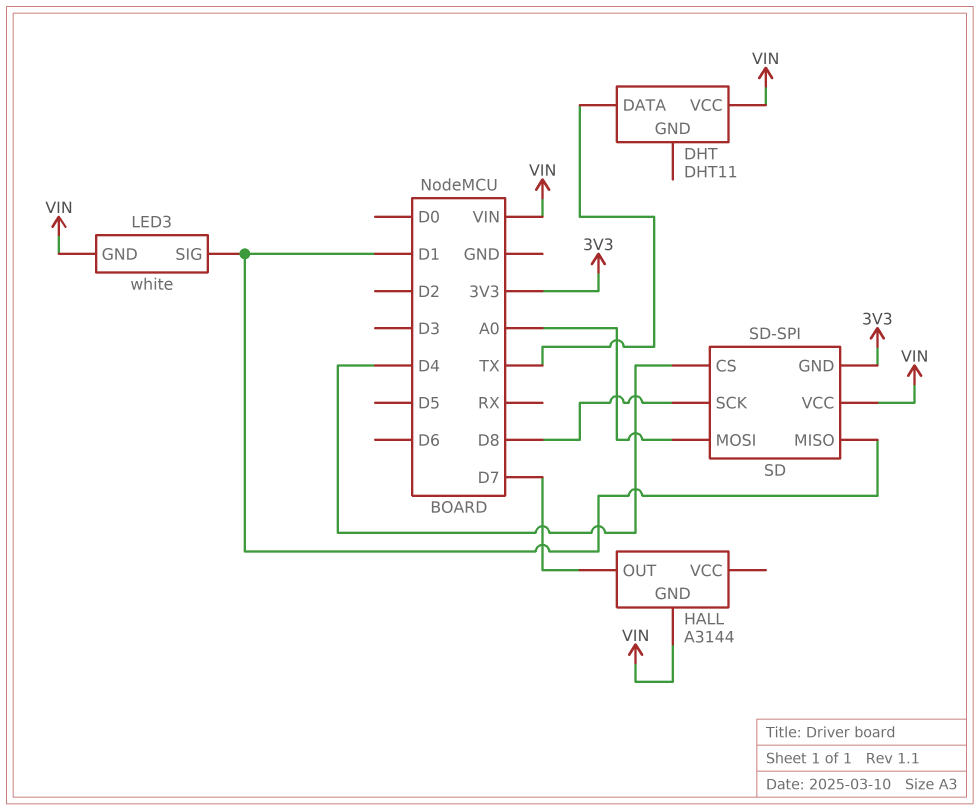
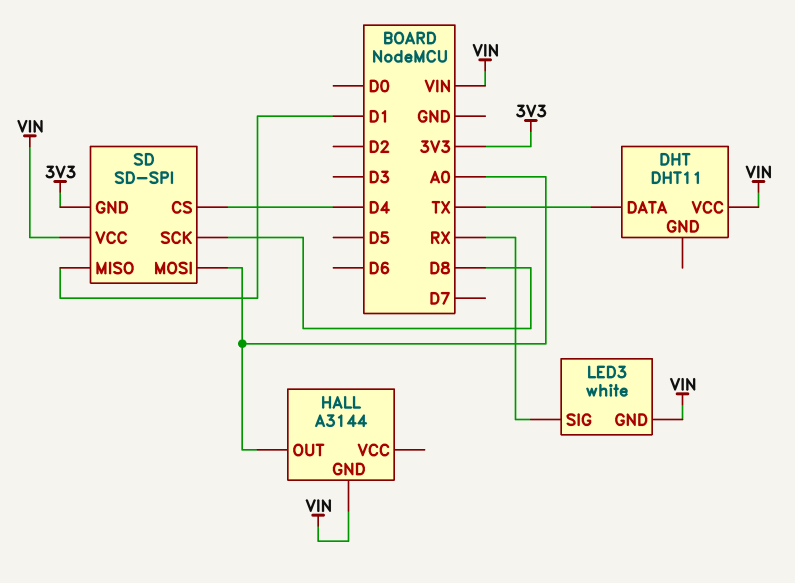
HALL pin OUT: D7 -> A0
LED3 pin SIG: D1 -> RX

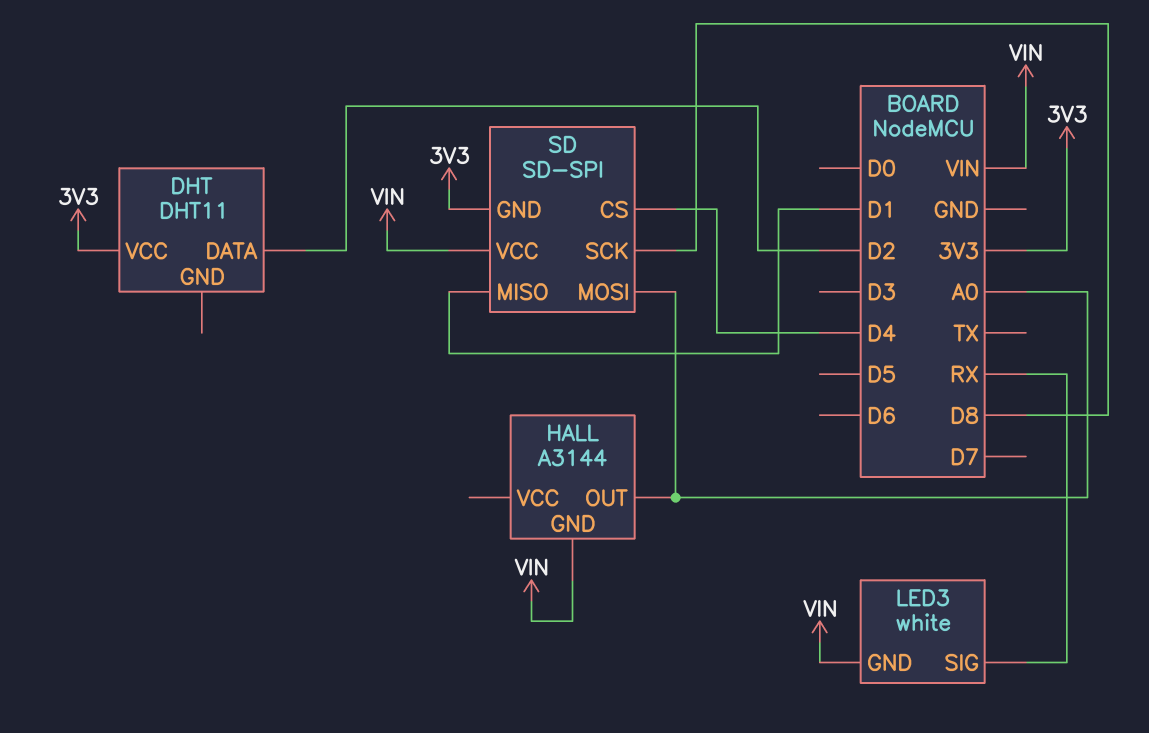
DHT pin DATA: TX -> D2
DHT pin VCC: VIN -> 3V3

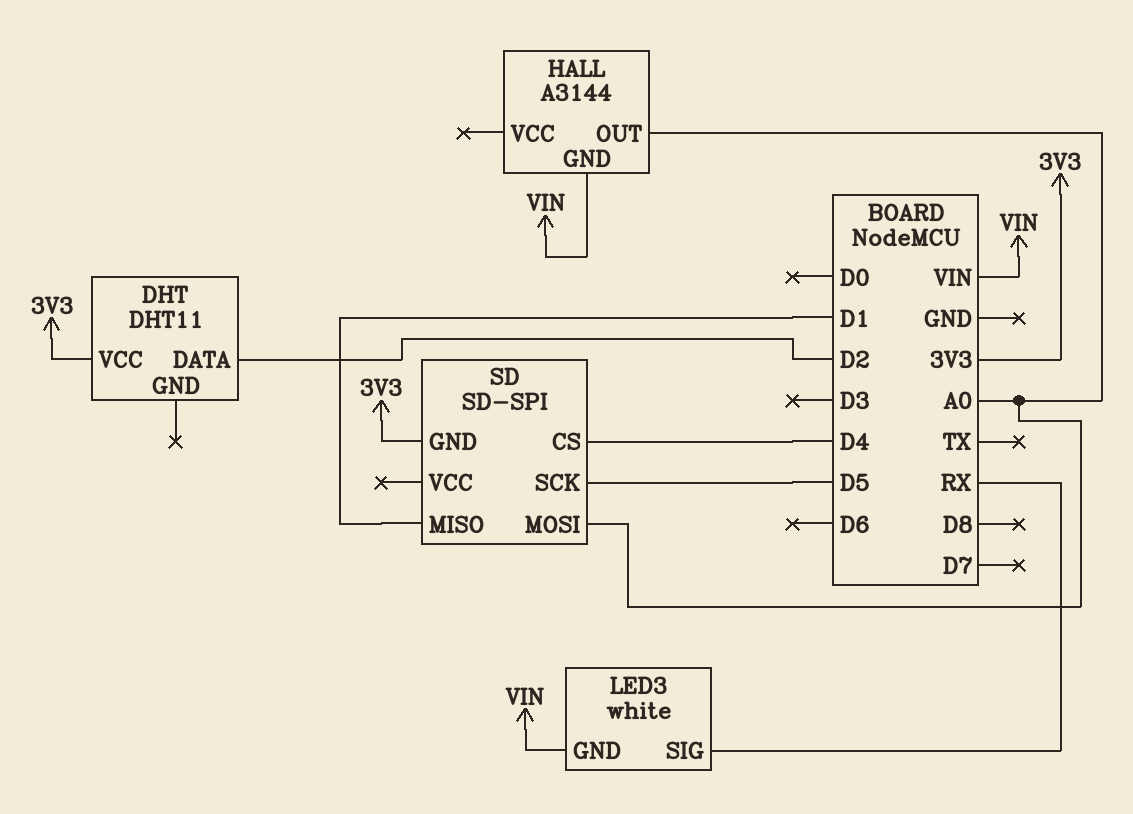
SD pin SCK: D8 -> D5
SD pin VCC: VIN -> none

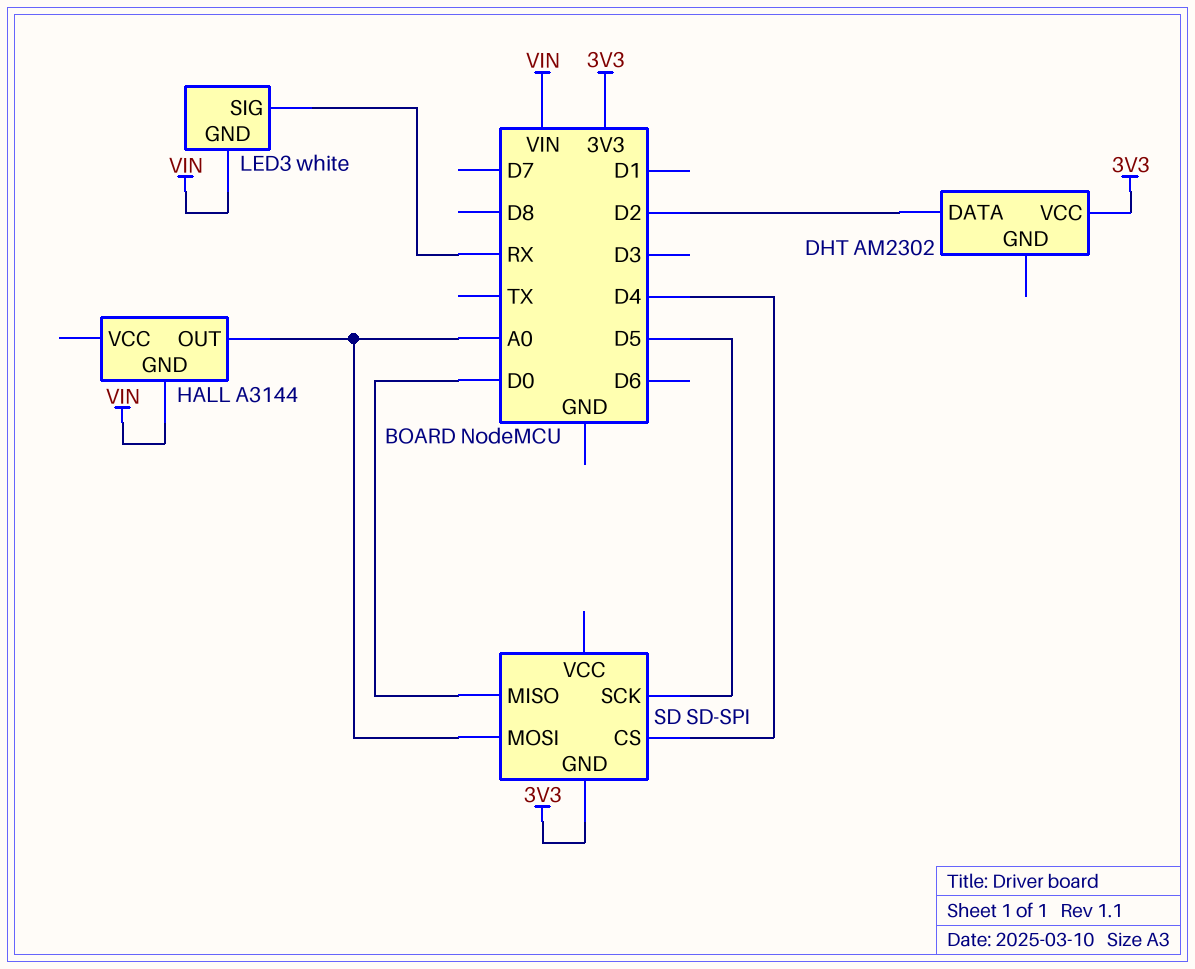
DHT: DHT11 -> AM2302
SD pin MISO: D1 -> D0

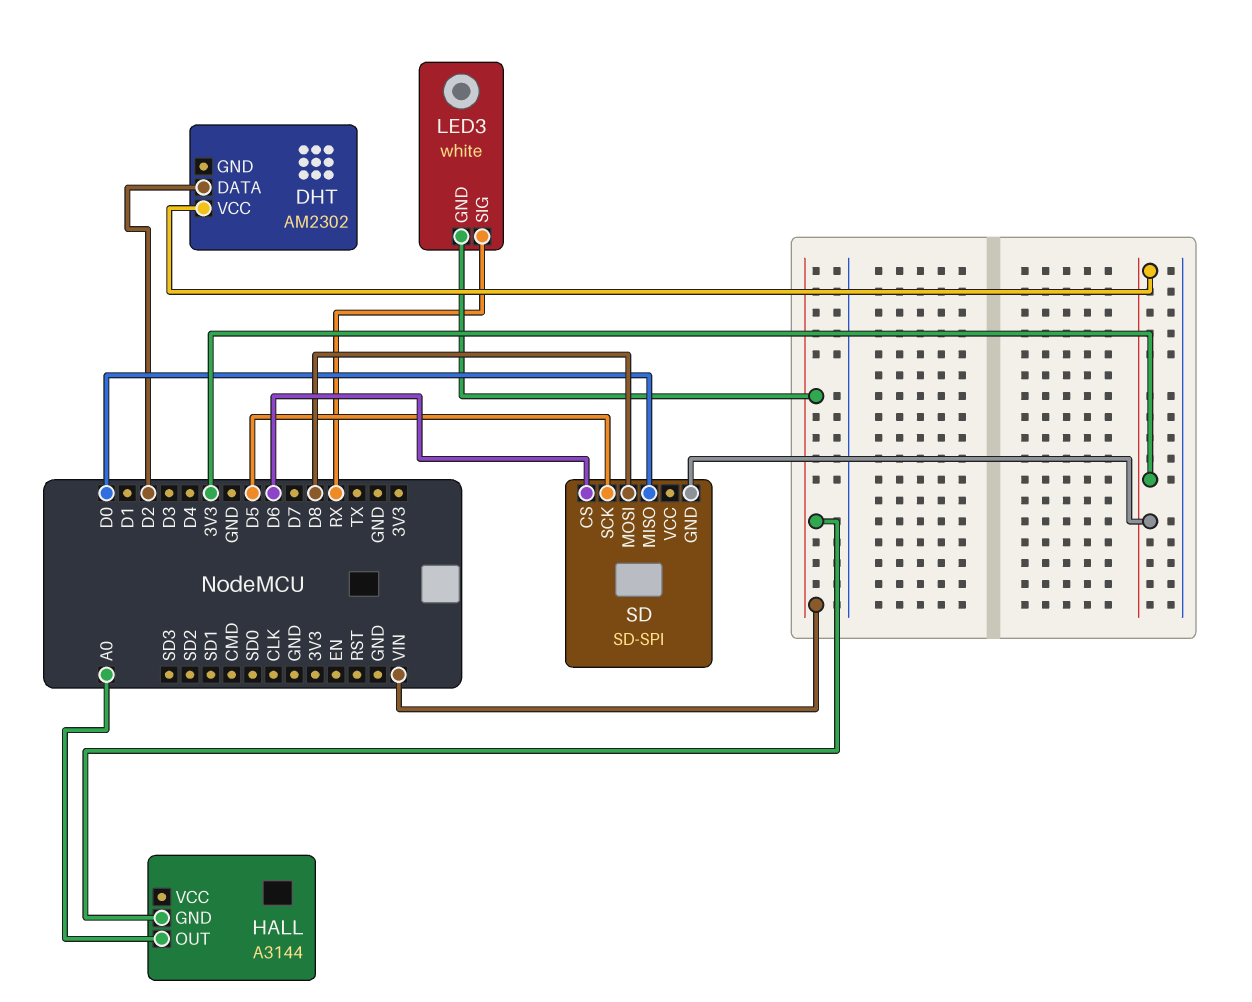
SD pin CS: D4 -> D6
SD pin MOSI: A0 -> D8

